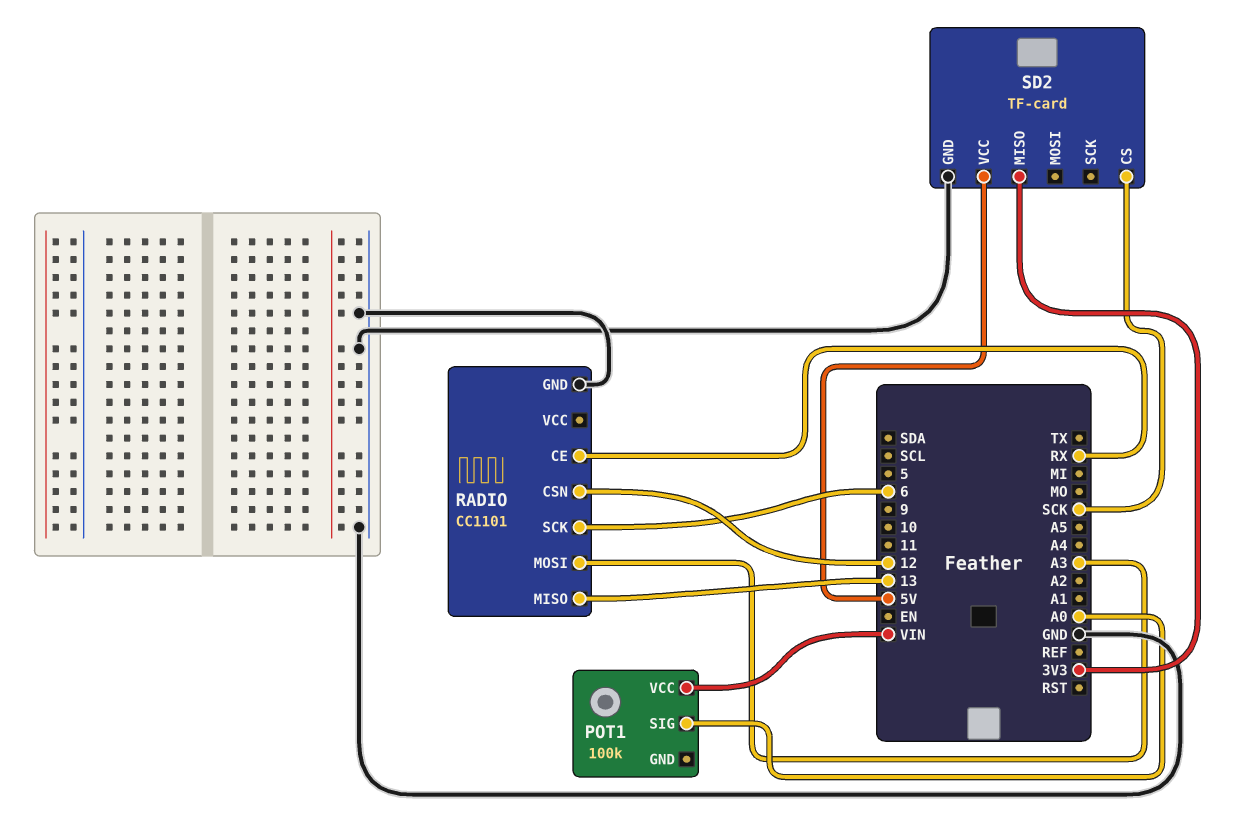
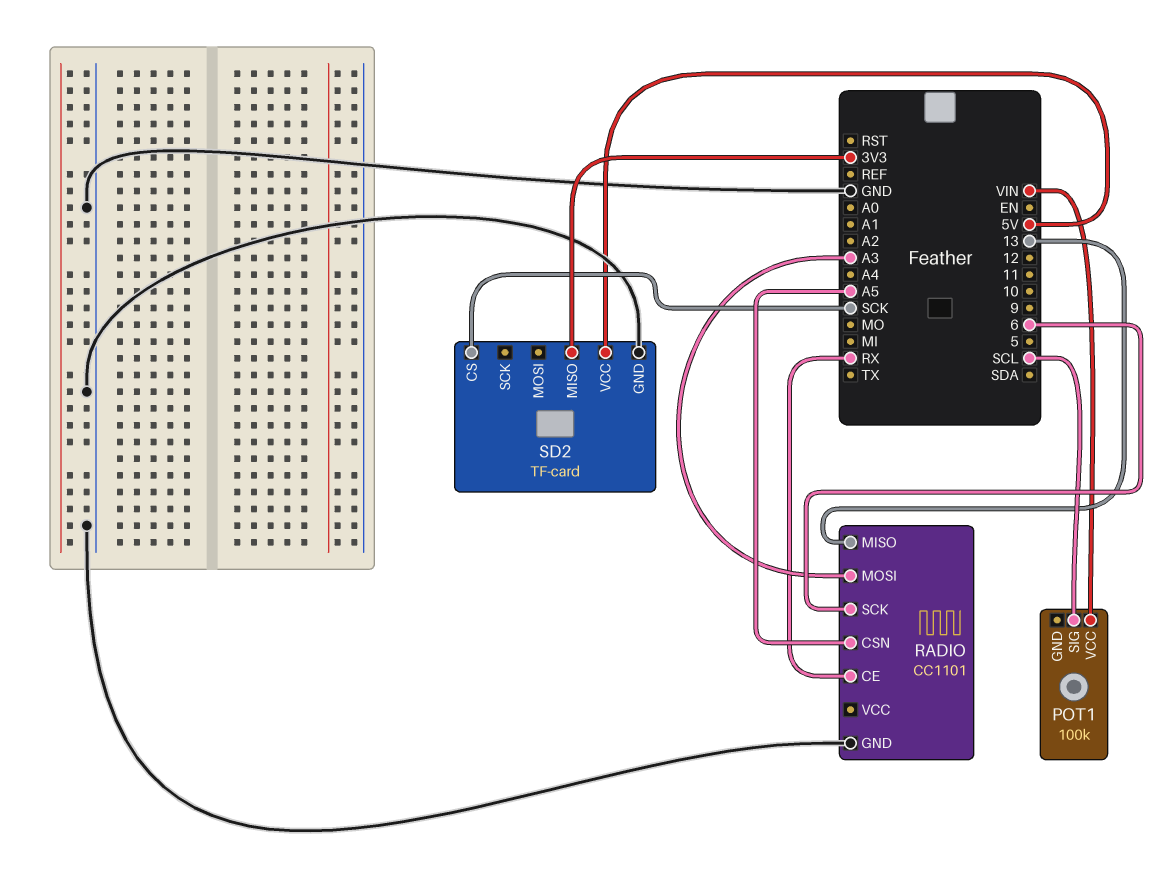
POT1 pin SIG: A0 -> SCL
RADIO pin CSN: 12 -> A5

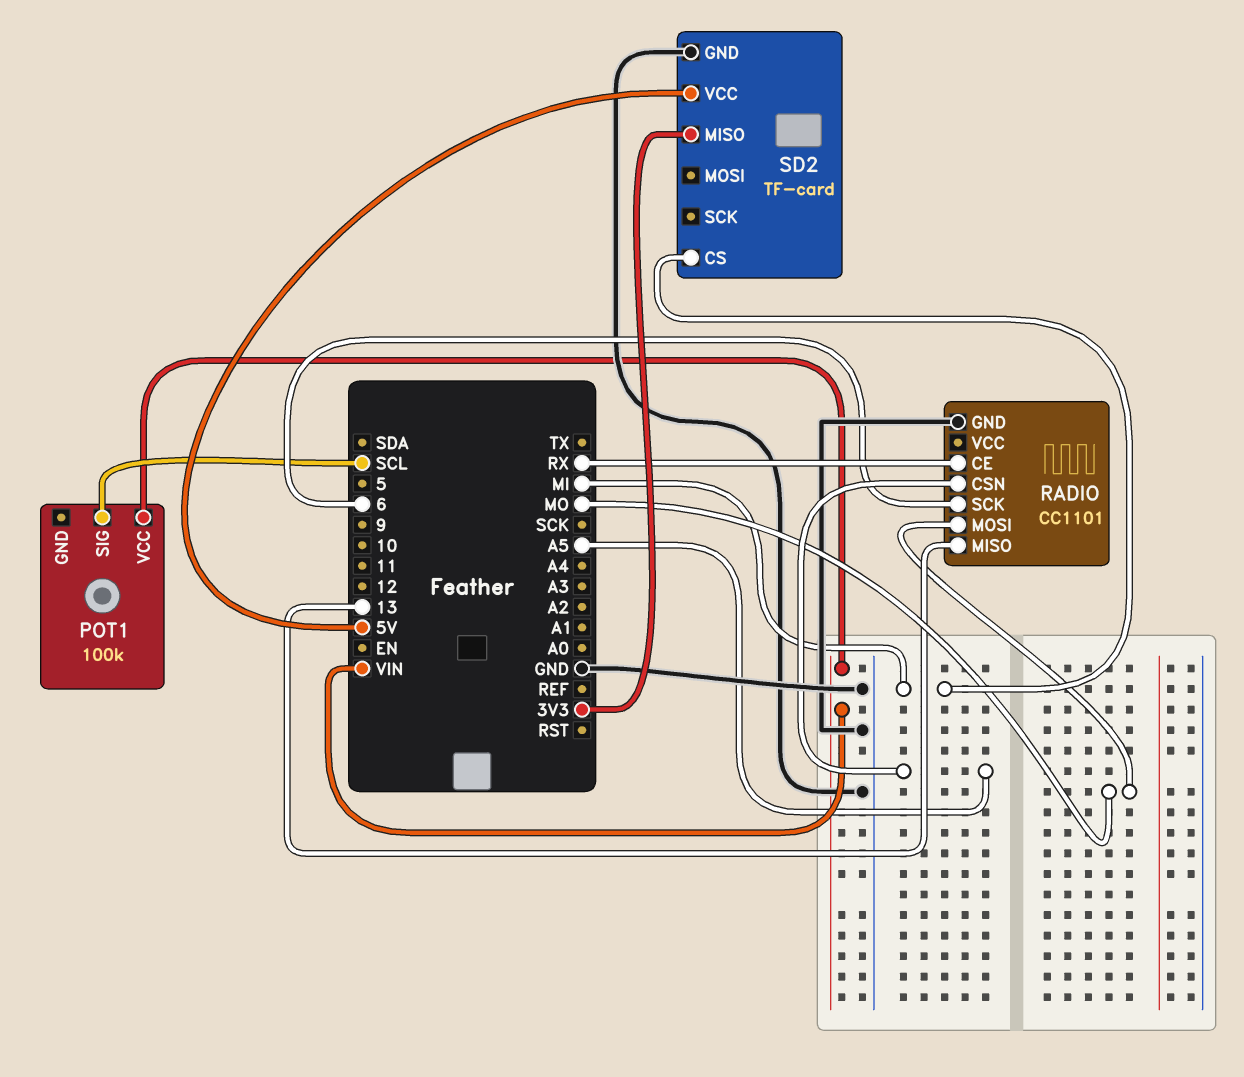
RADIO pin MOSI: A3 -> MO
SD2 pin CS: SCK -> MI

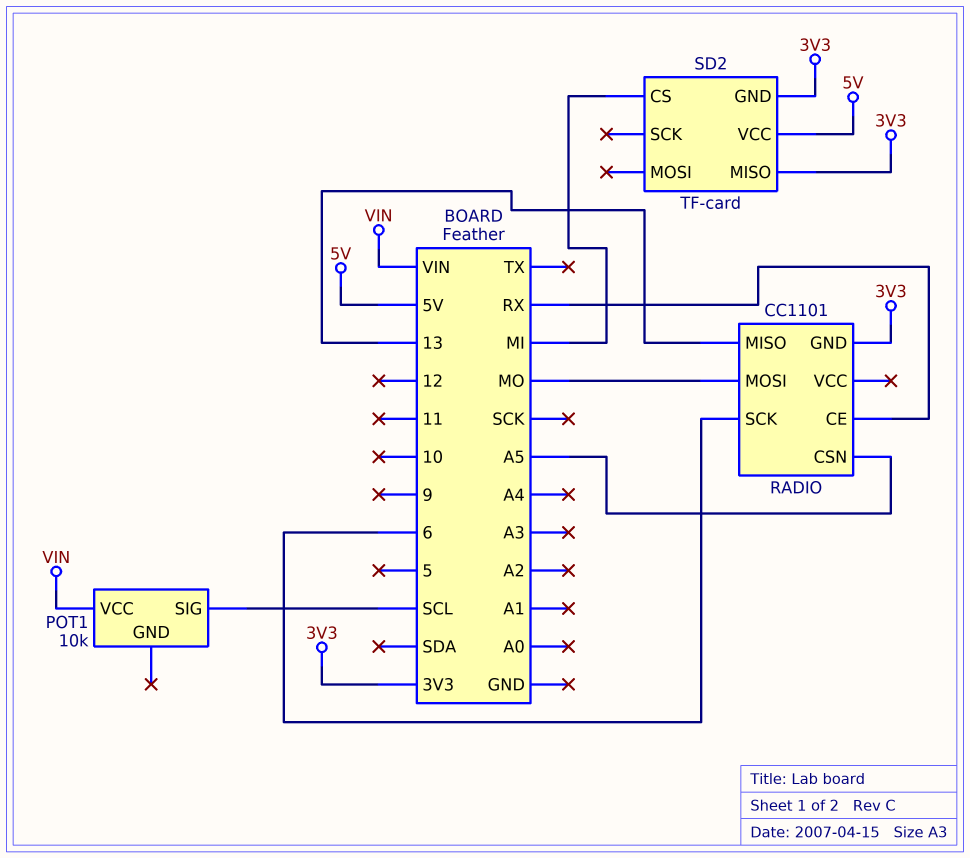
POT1: 100k -> 10k
RADIO pin GND: GND -> 3V3
SD2 pin GND: GND -> 3V3

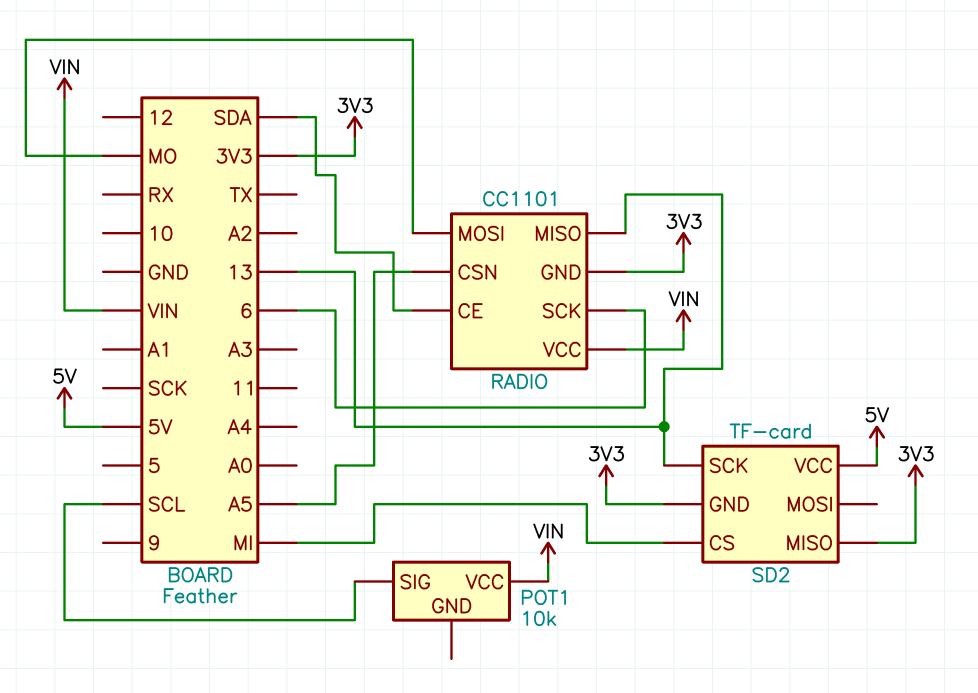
RADIO pin CE: RX -> SDA
RADIO pin VCC: none -> VIN
SD2 pin SCK: none -> 13

